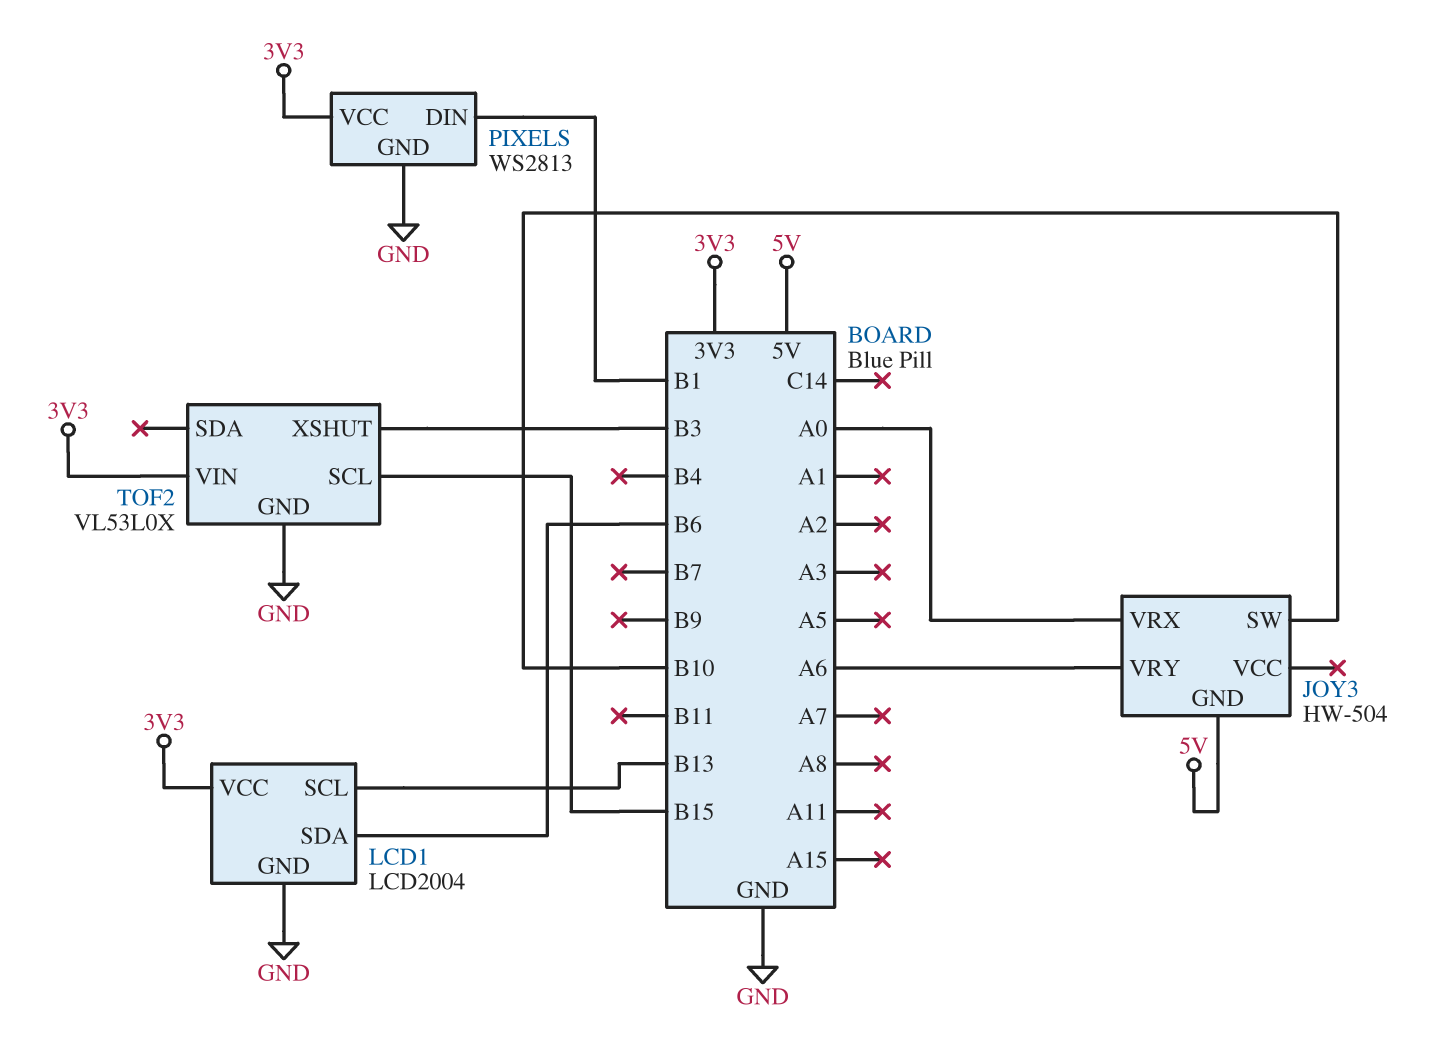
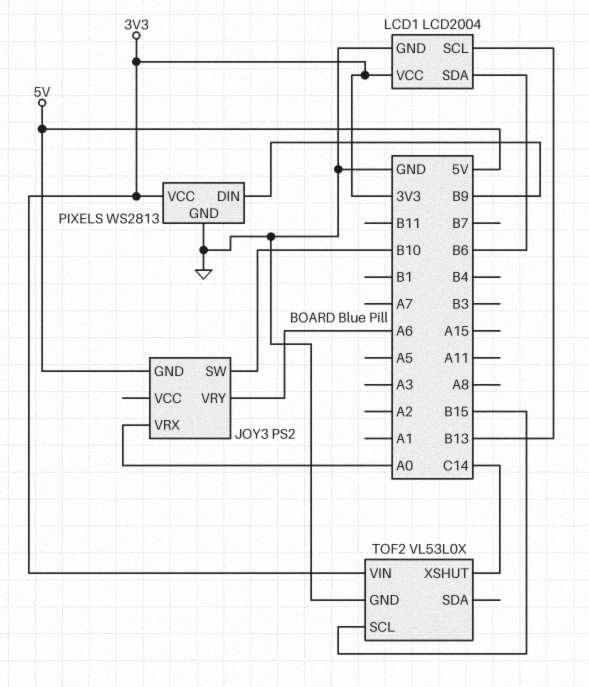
JOY3: HW-504 -> PS2
PIXELS pin DIN: B1 -> B9
TOF2 pin XSHUT: B3 -> C14

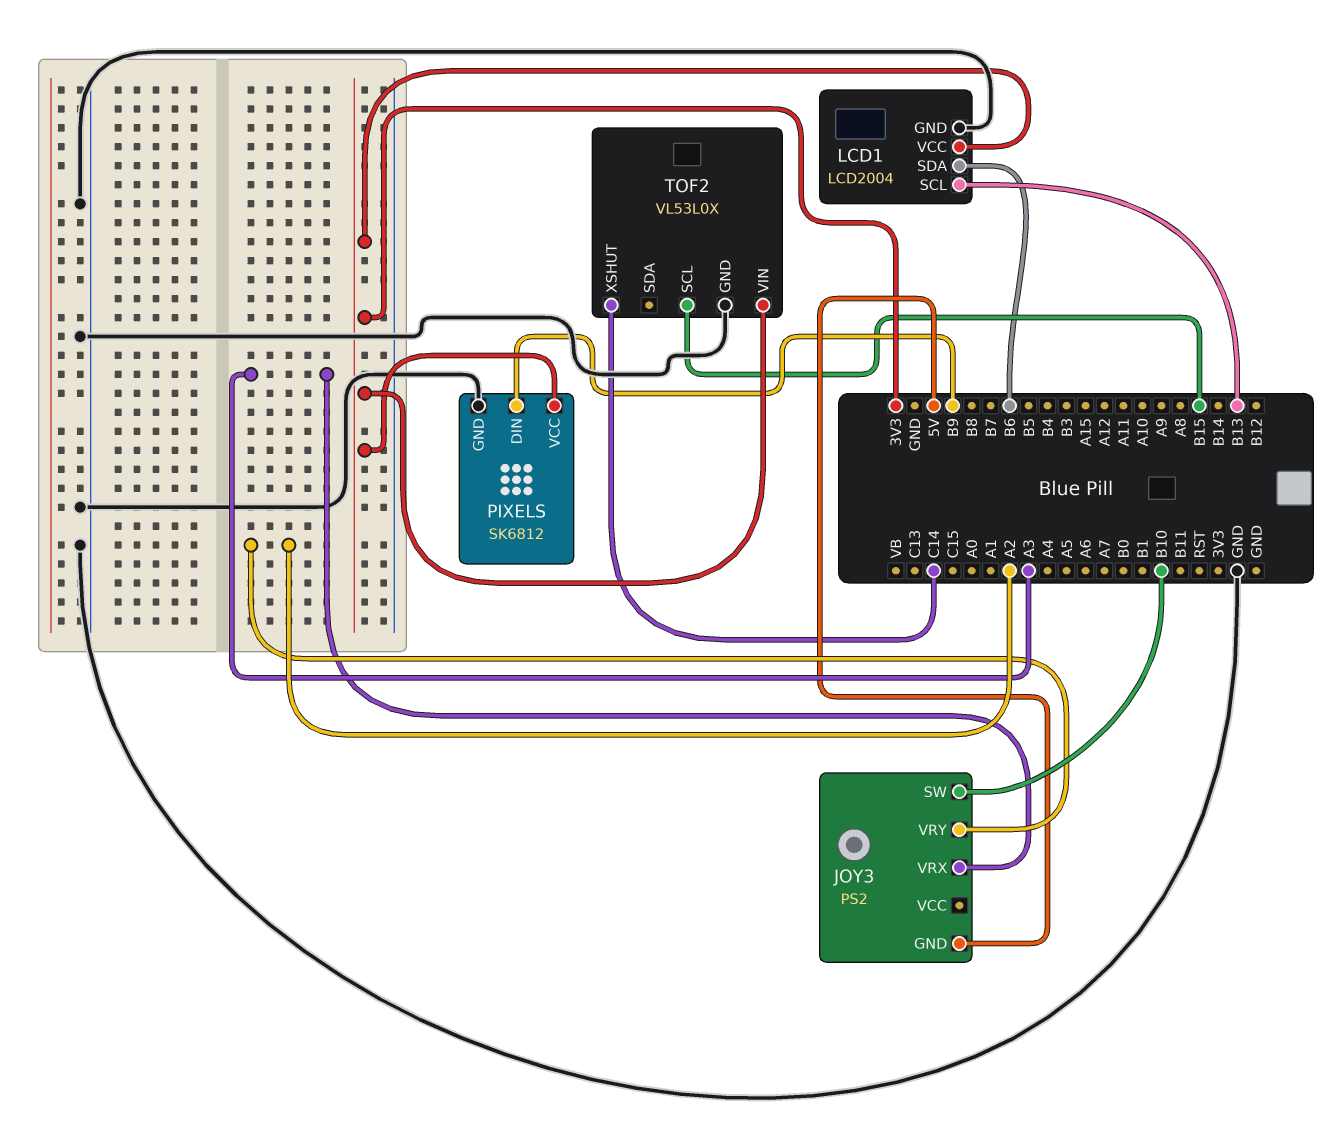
JOY3 pin VRX: A0 -> A3
JOY3 pin VRY: A6 -> A2
PIXELS: WS2813 -> SK6812

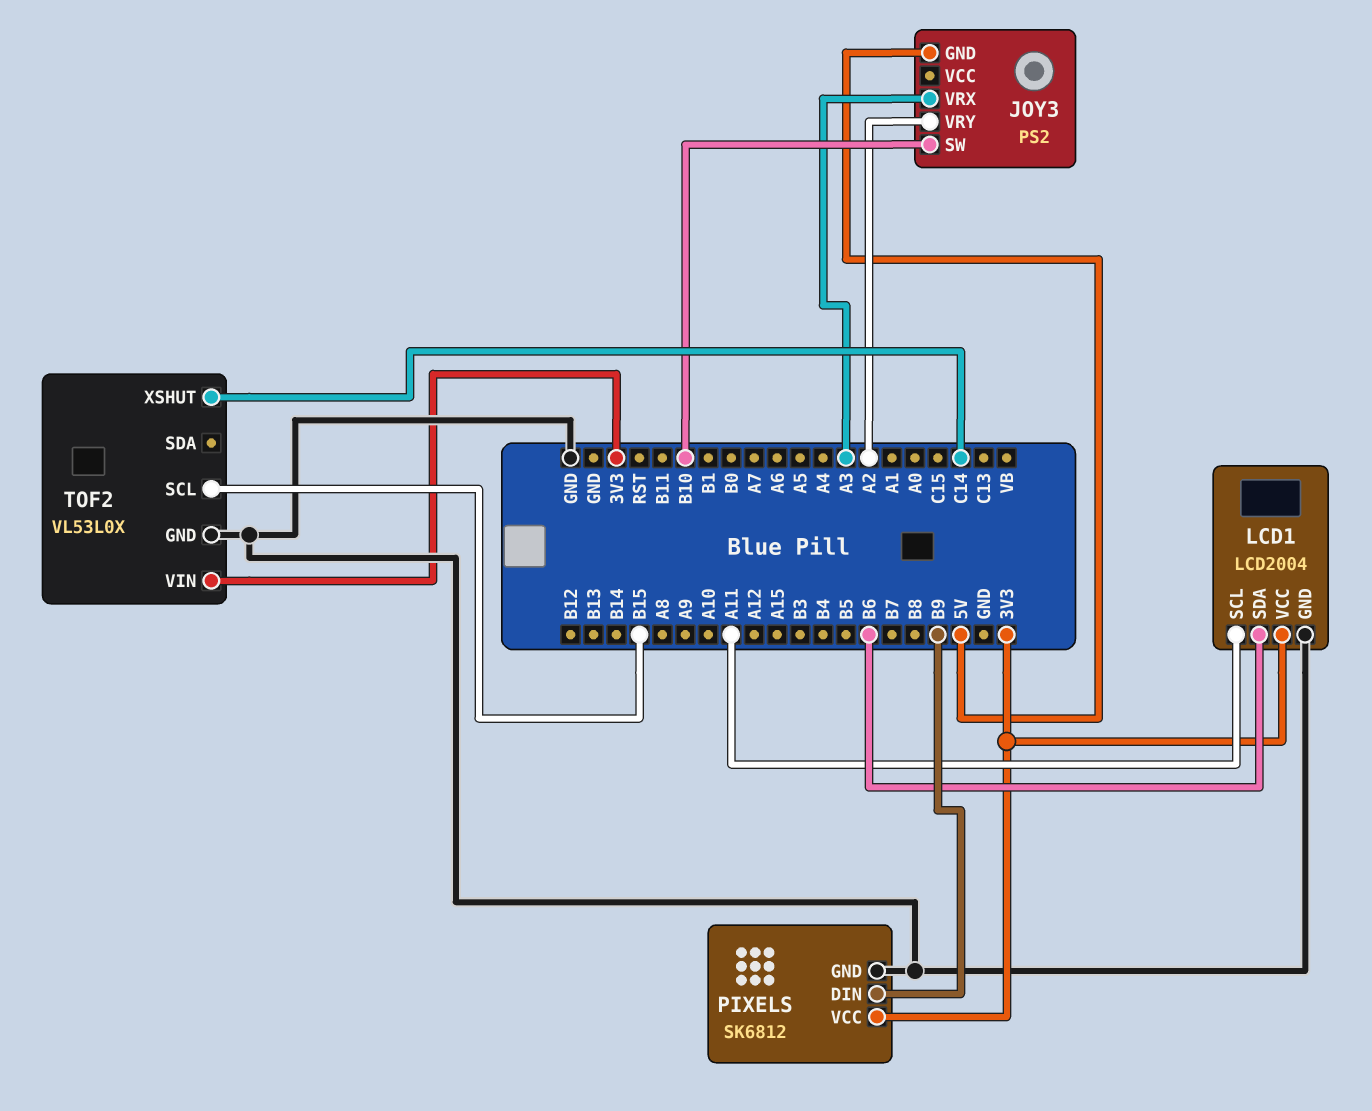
LCD1 pin SCL: B13 -> A11

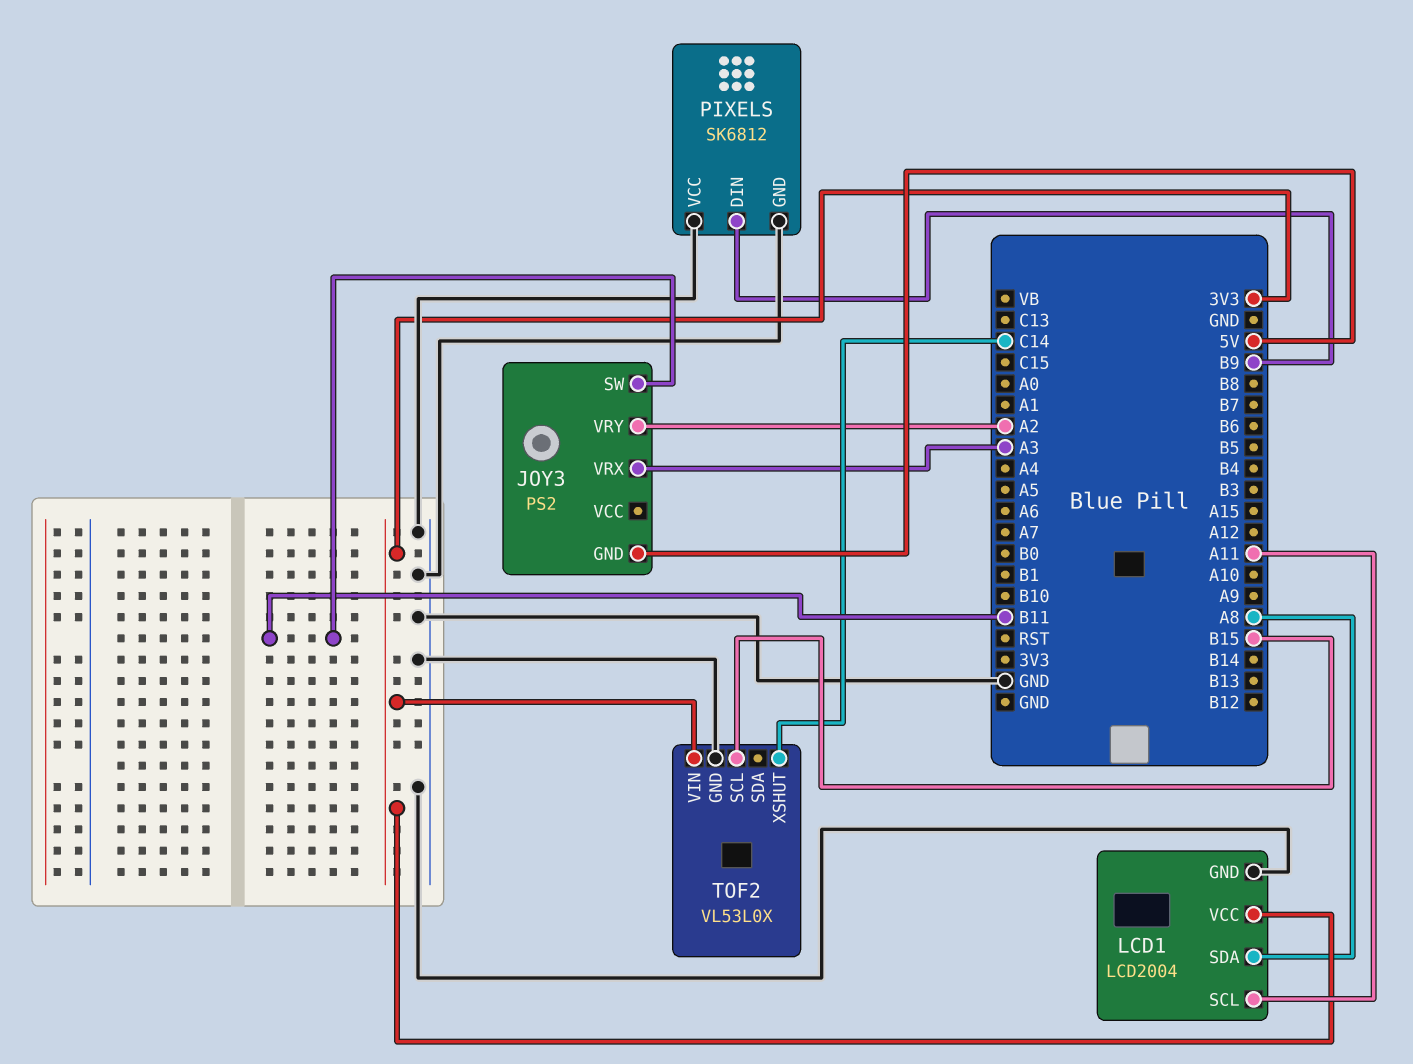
JOY3 pin SW: B10 -> B11
LCD1 pin SDA: B6 -> A8
PIXELS pin VCC: 3V3 -> GND

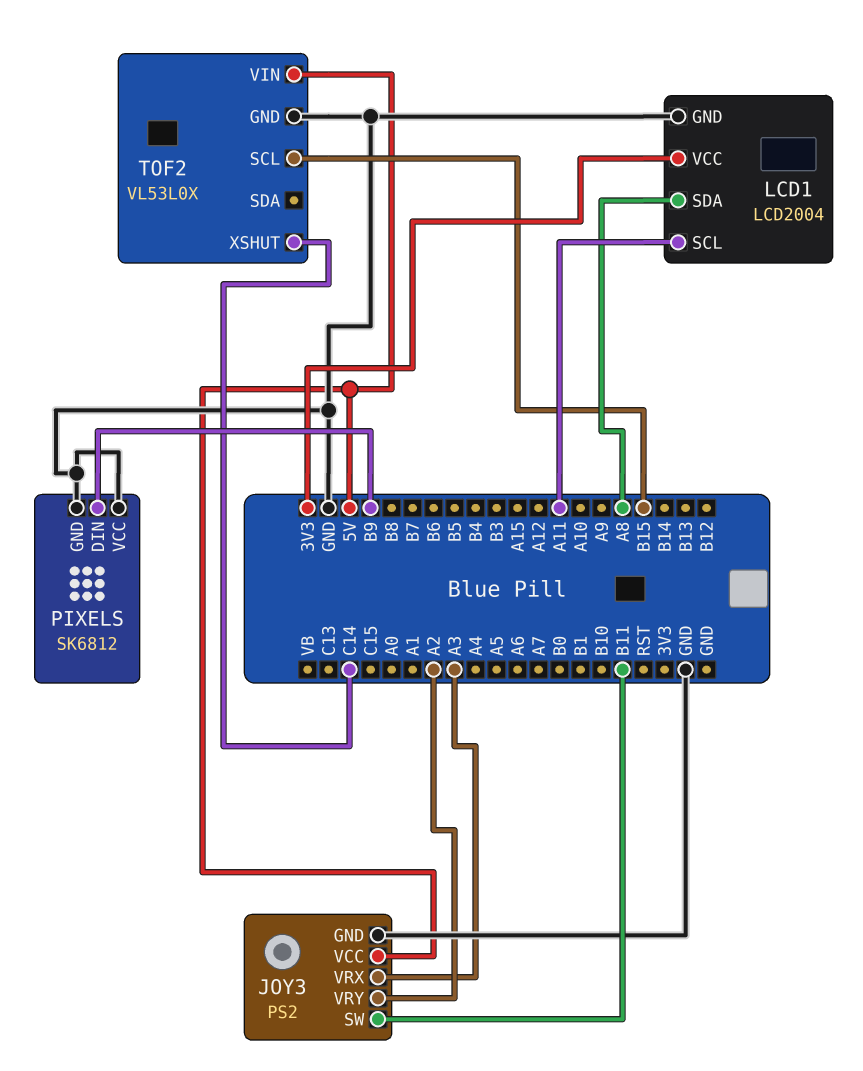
JOY3 pin GND: 5V -> GND
JOY3 pin VCC: none -> 5V
TOF2 pin VIN: 3V3 -> 5V

